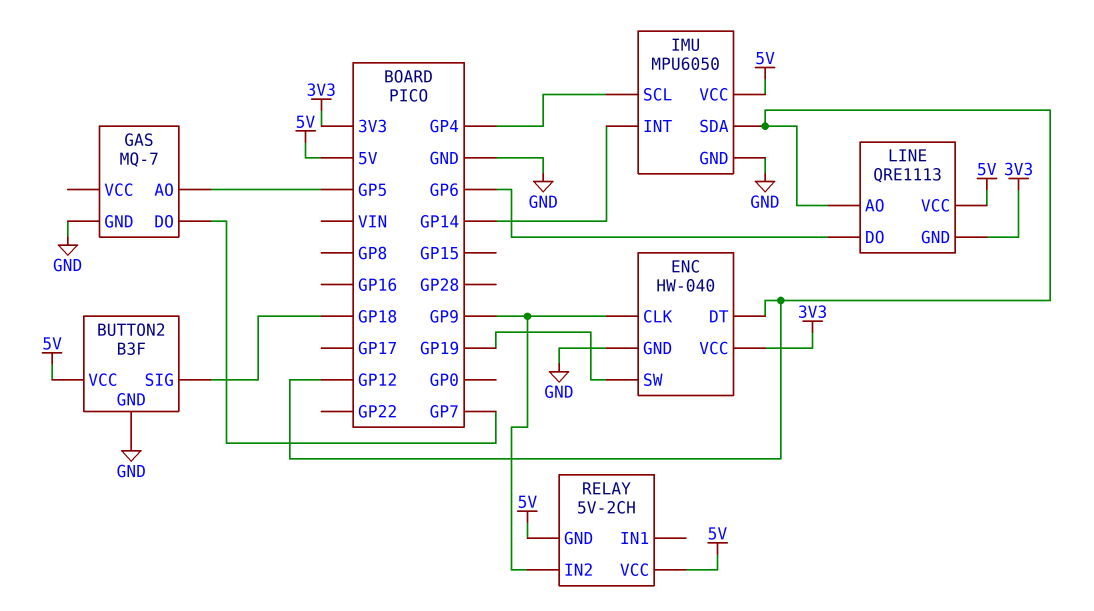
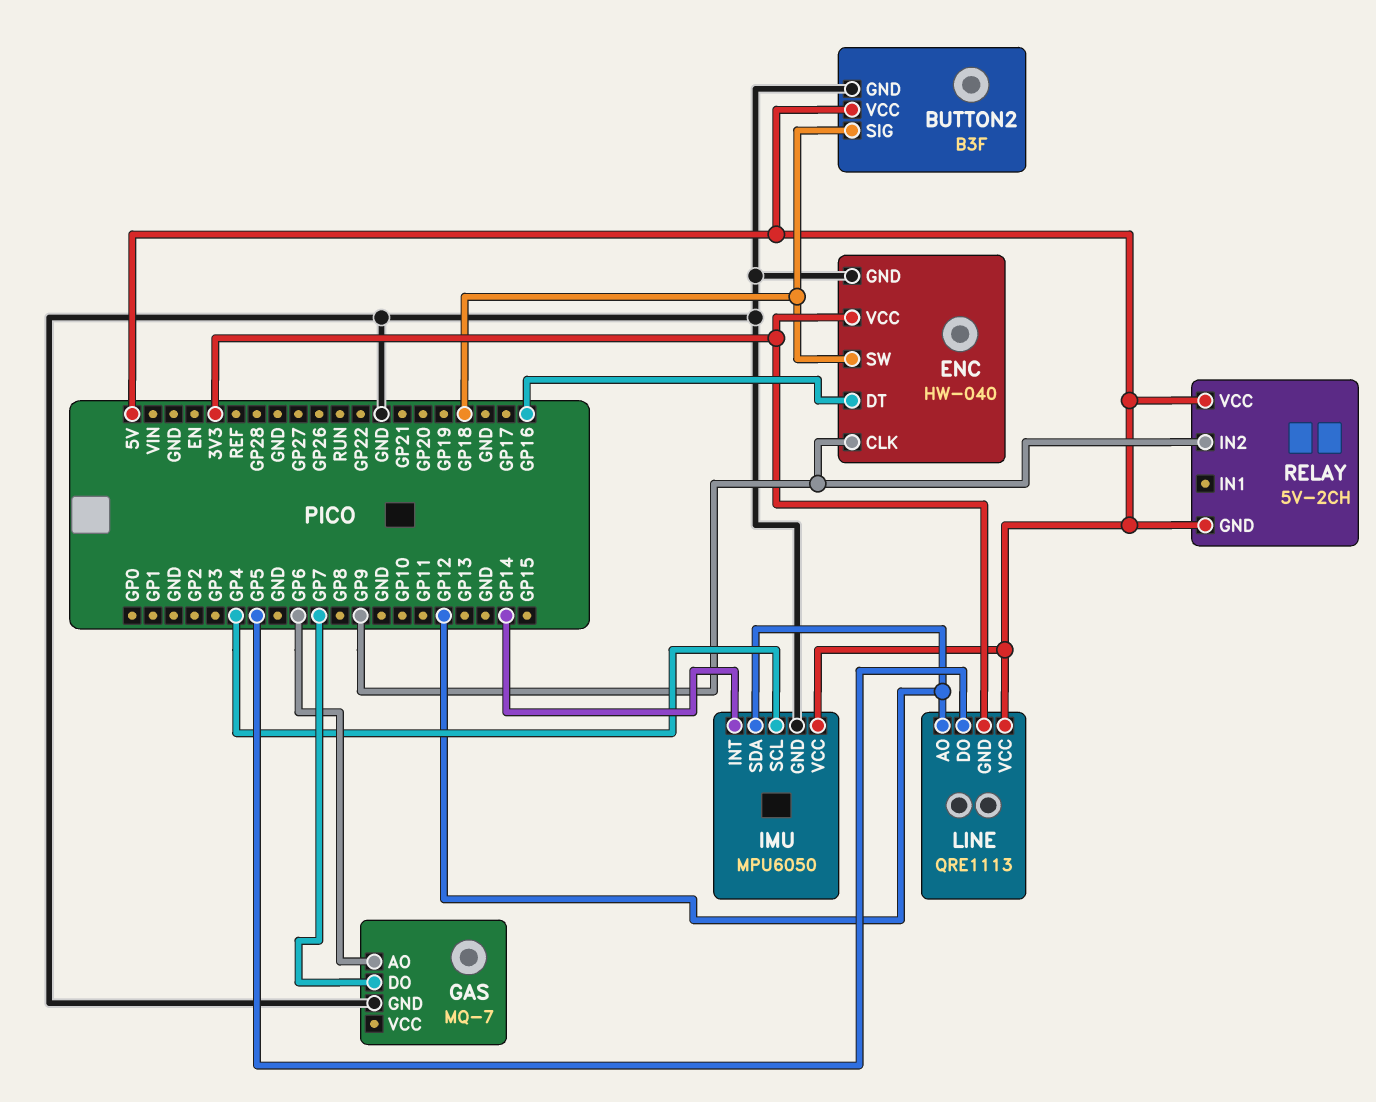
ENC pin DT: GP12 -> GP16
ENC pin SW: GP19 -> GP18
GAS pin AO: GP5 -> GP6
LINE pin DO: GP6 -> GP5

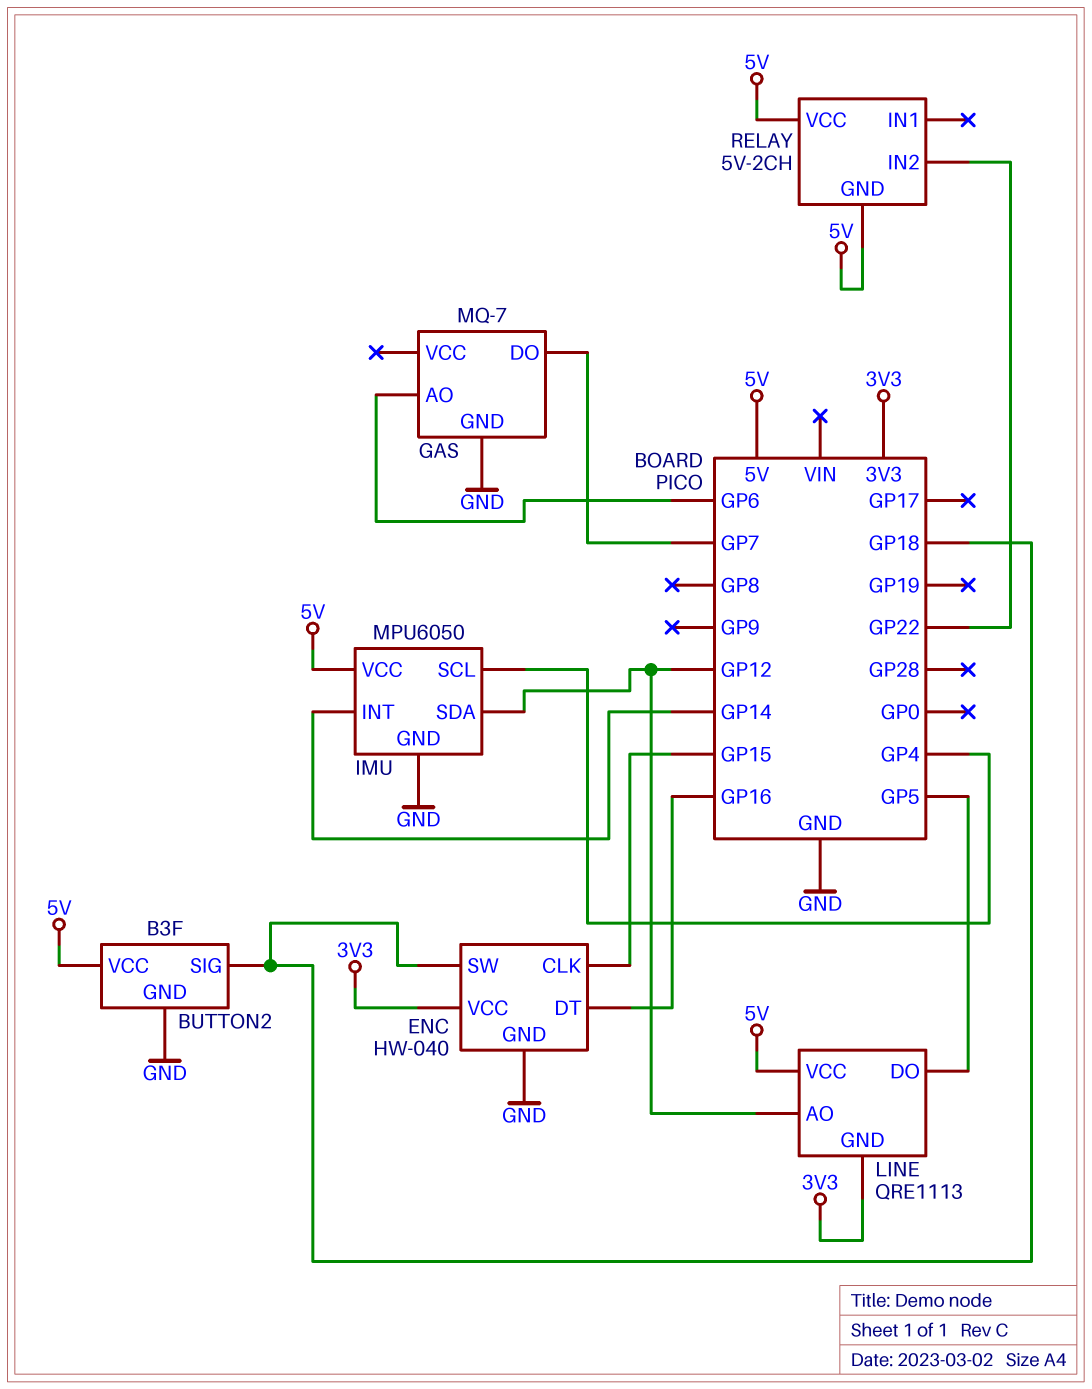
ENC pin CLK: GP9 -> GP15
RELAY pin IN2: GP9 -> GP22

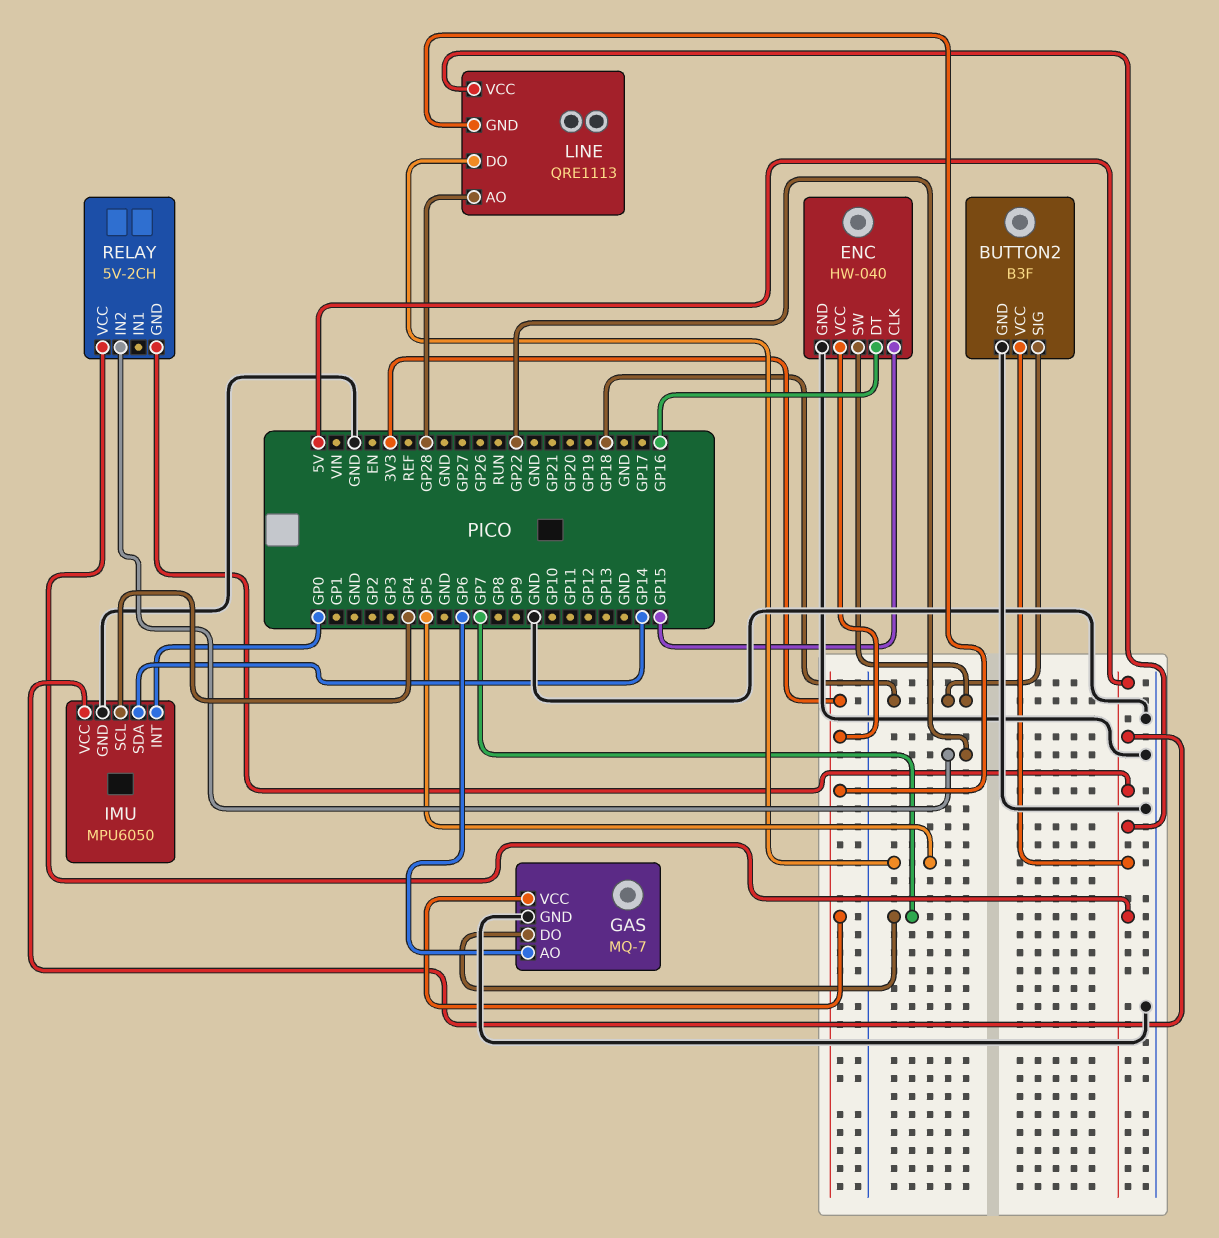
GAS pin VCC: none -> 3V3
IMU pin INT: GP14 -> GP0
IMU pin SDA: GP12 -> GP14
LINE pin AO: GP12 -> GP28

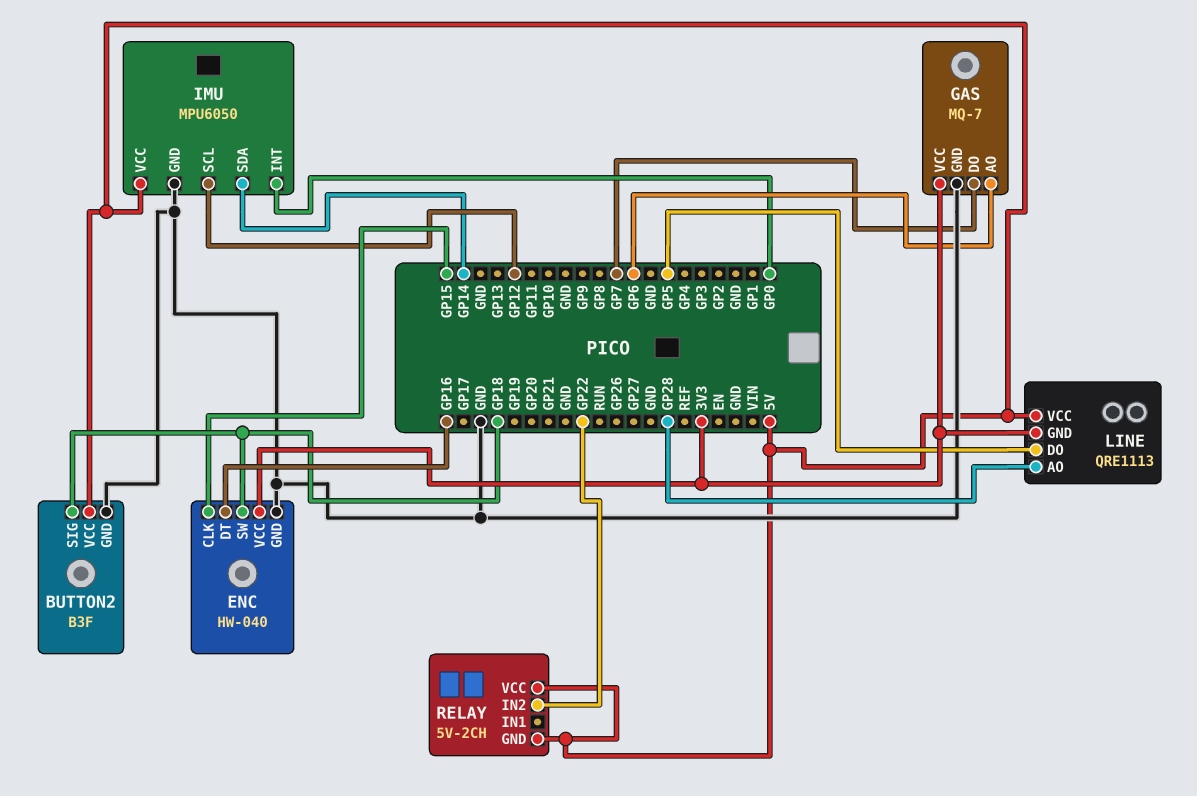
IMU pin SCL: GP4 -> GP12

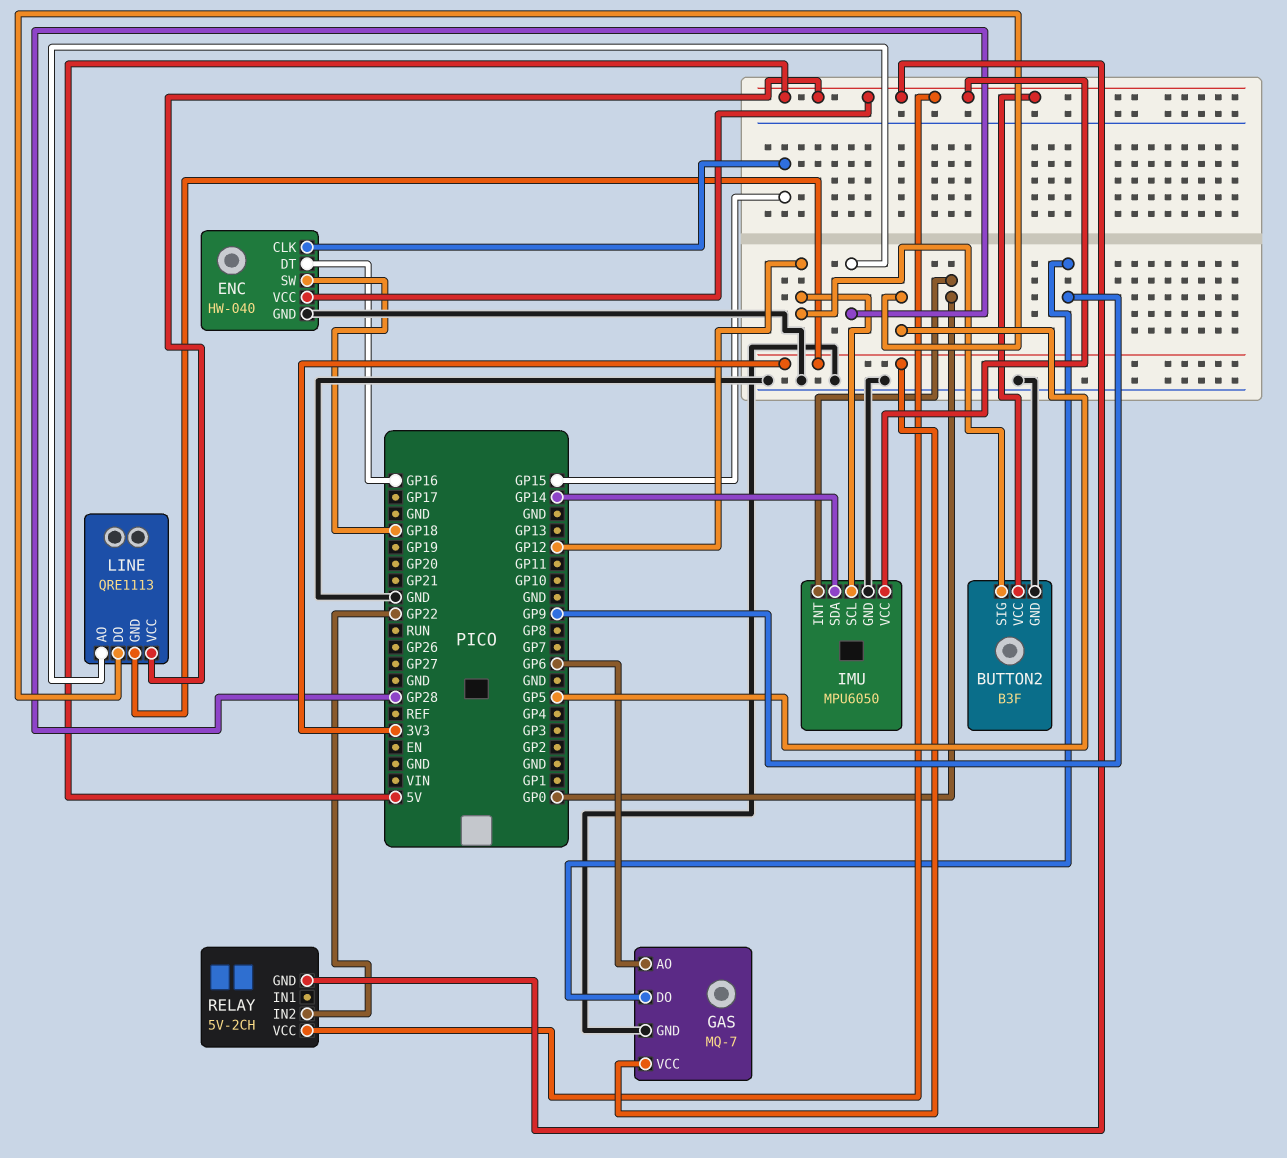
BUTTON2 pin SIG: GP18 -> GP12
ENC pin VCC: 3V3 -> 5V
GAS pin DO: GP7 -> GP9

